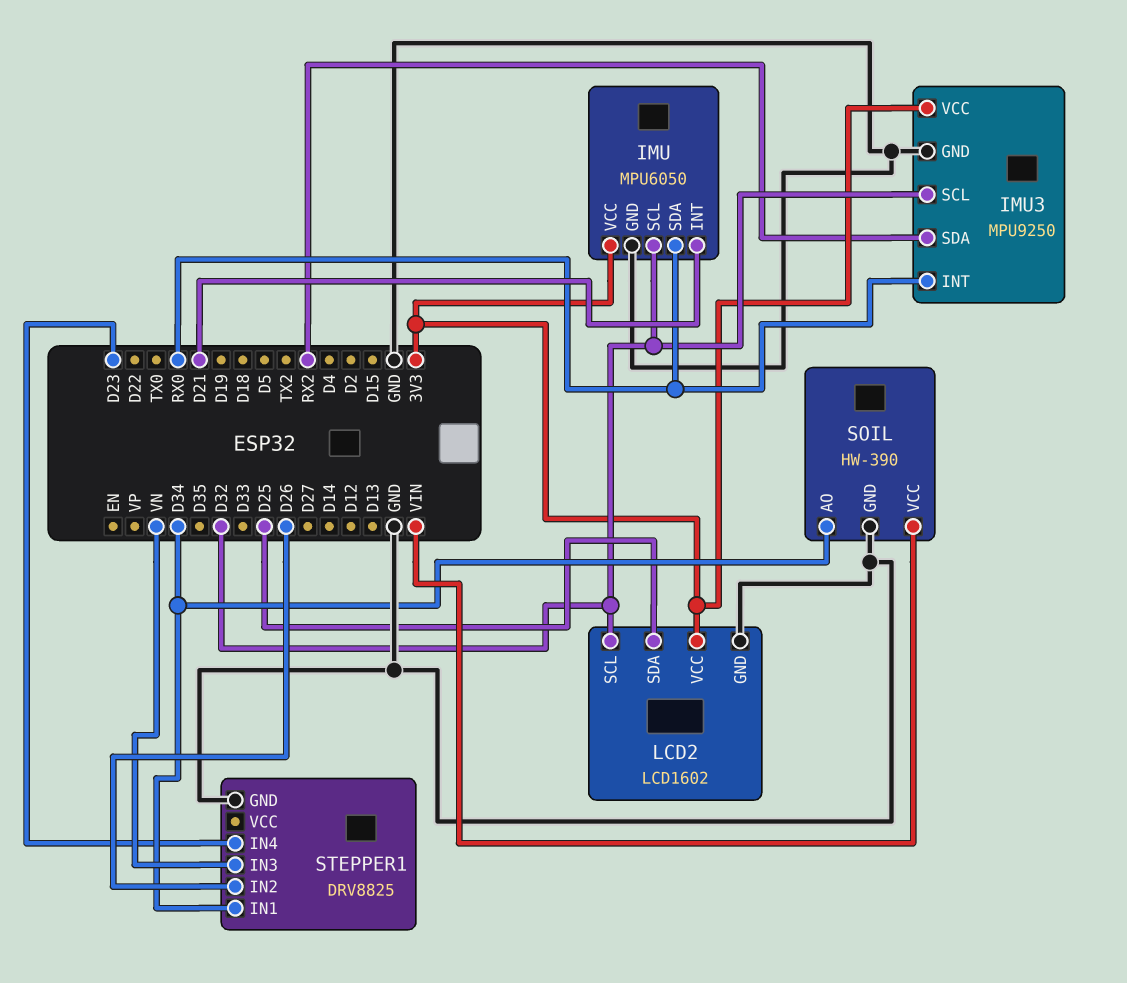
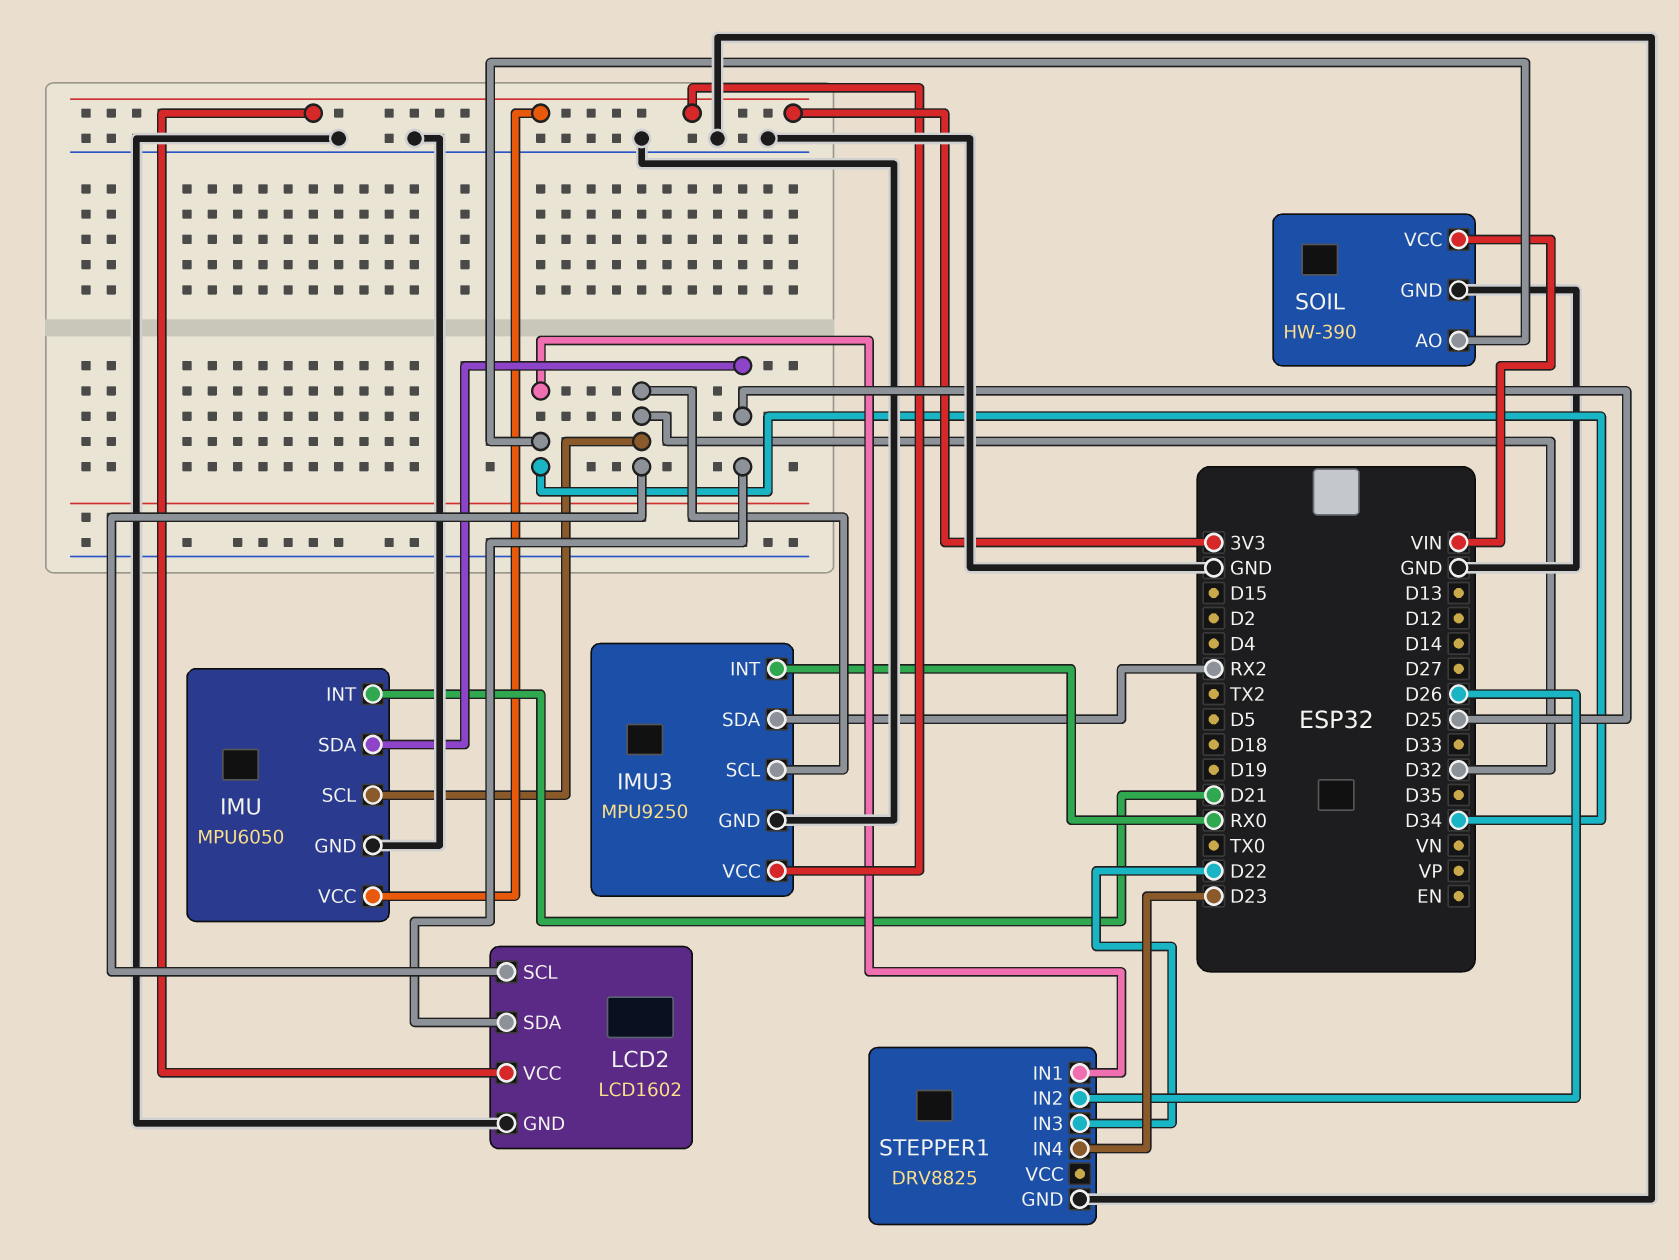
IMU pin SDA: RX0 -> D25
STEPPER1 pin IN3: VN -> D22

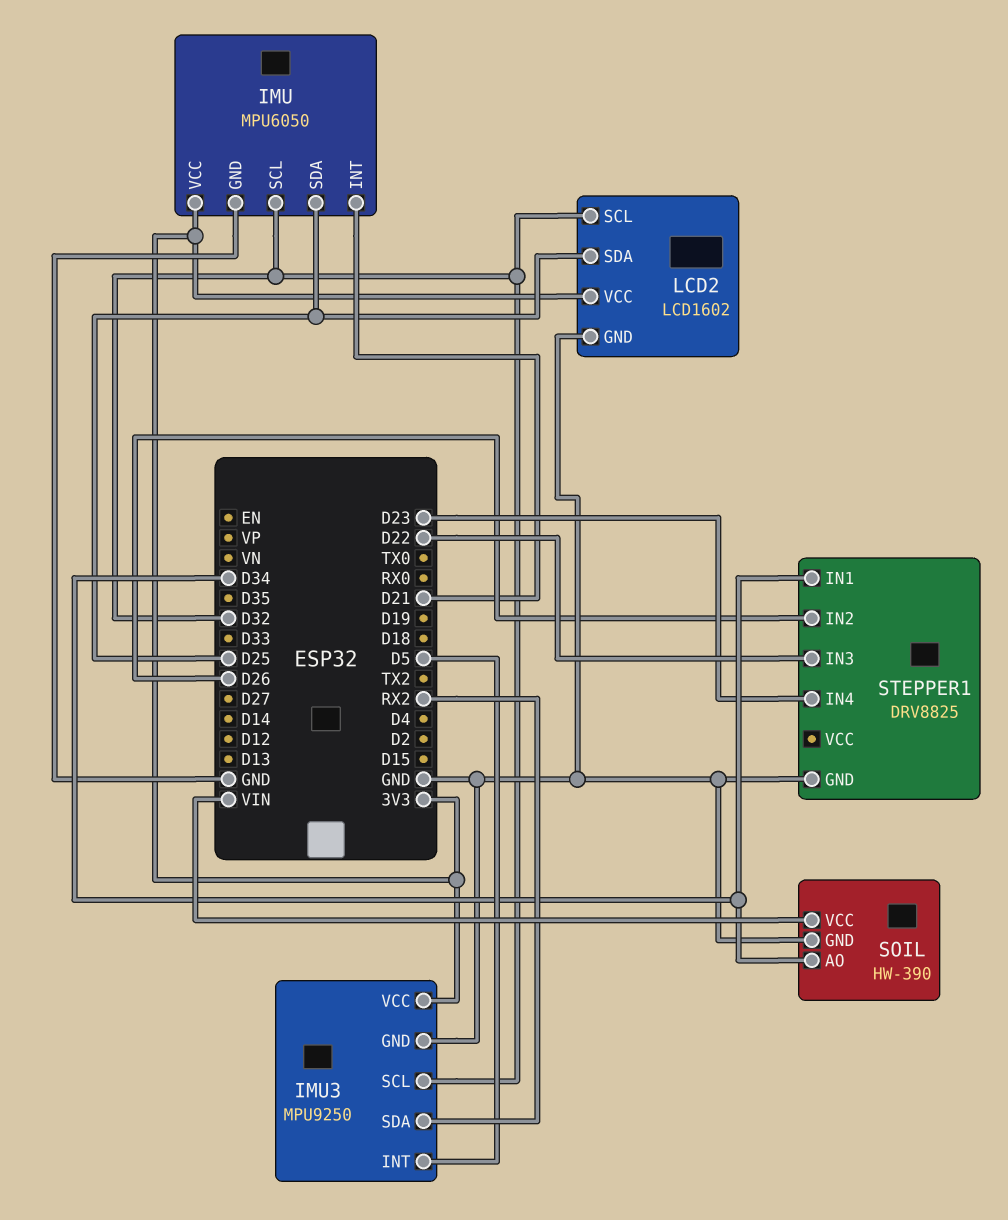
IMU3 pin INT: RX0 -> D5

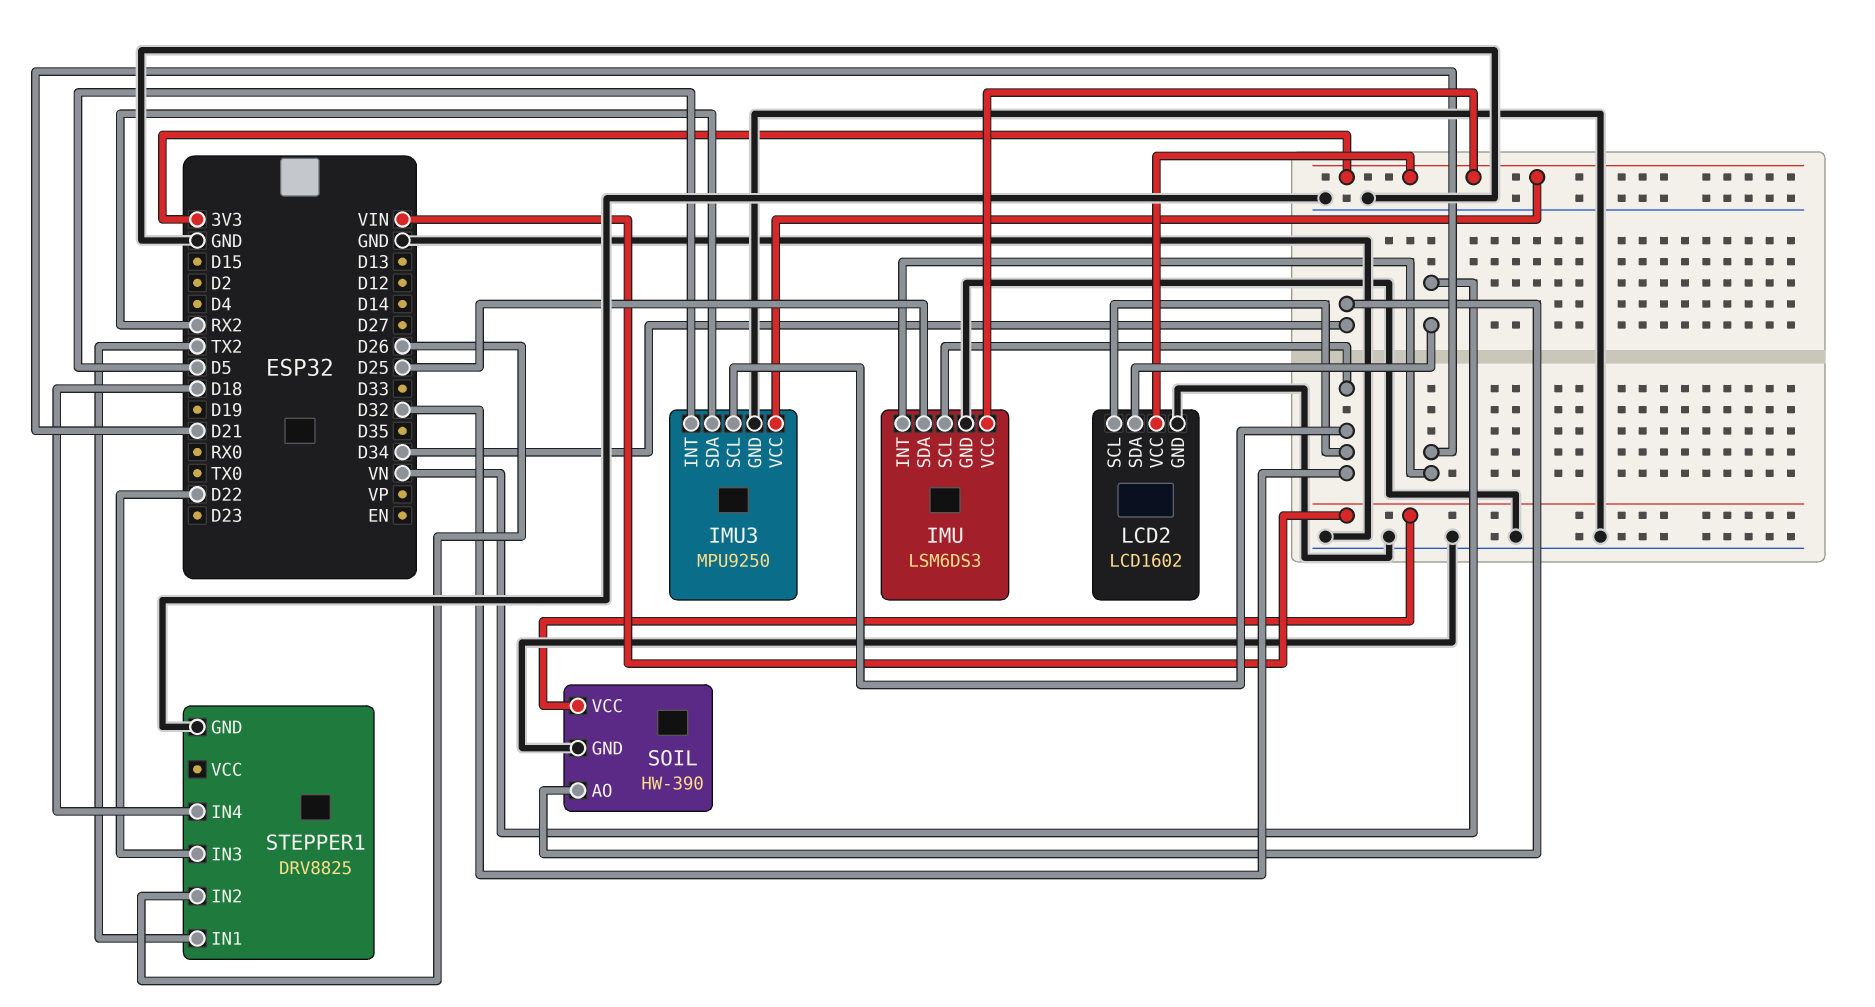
IMU: MPU6050 -> LSM6DS3
LCD2 pin SDA: D25 -> VN
STEPPER1 pin IN1: D34 -> TX2
STEPPER1 pin IN4: D23 -> D18

